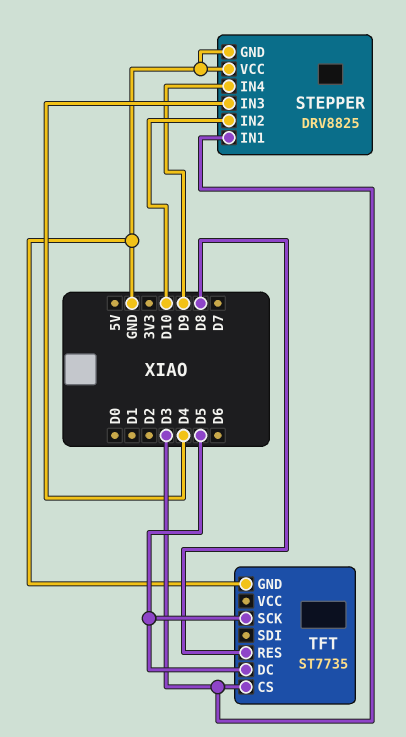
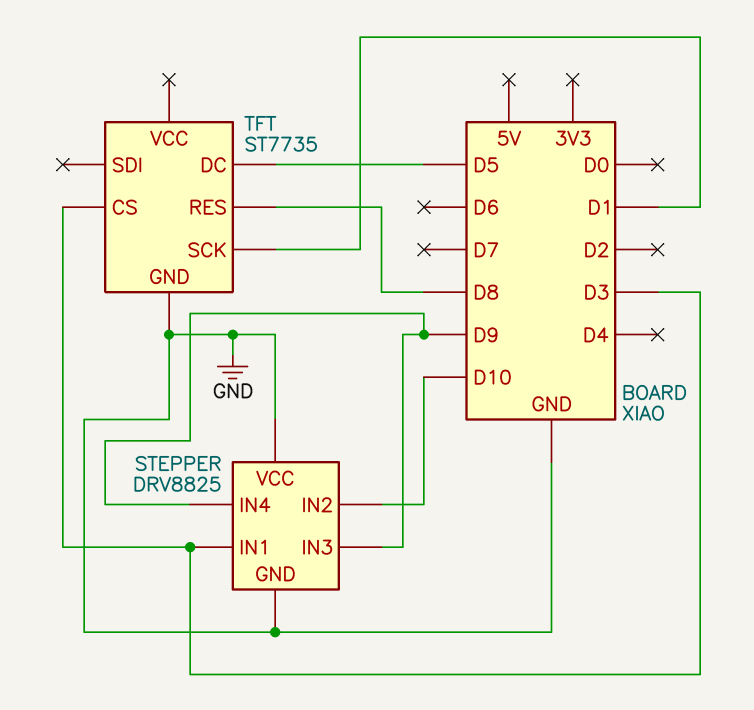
STEPPER pin IN3: D4 -> D9
TFT pin SCK: D5 -> D1

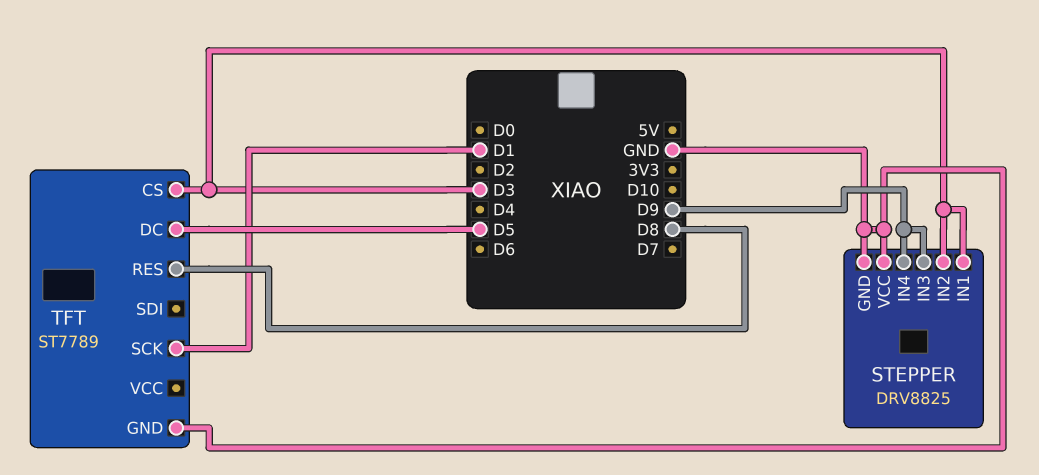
STEPPER pin IN2: D10 -> D3
TFT: ST7735 -> ST7789

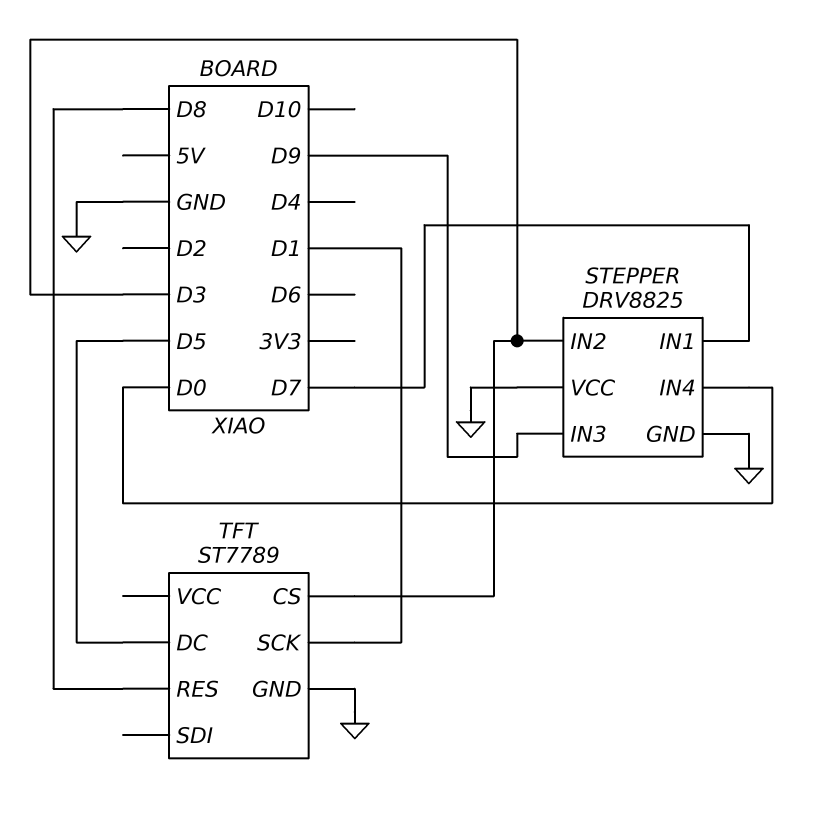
STEPPER pin IN1: D3 -> D7
STEPPER pin IN4: D9 -> D0

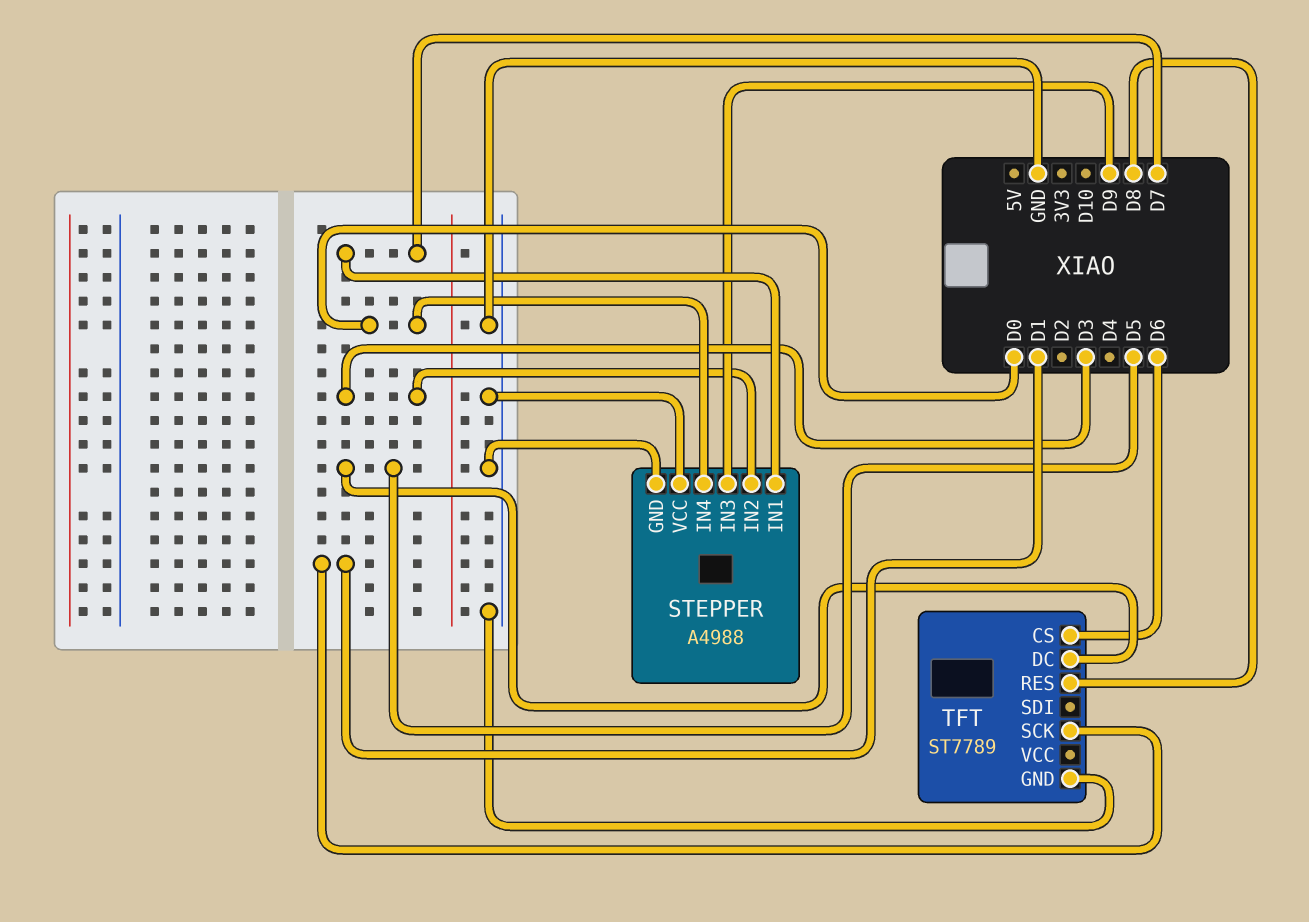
STEPPER: DRV8825 -> A4988
TFT pin CS: D3 -> D6

